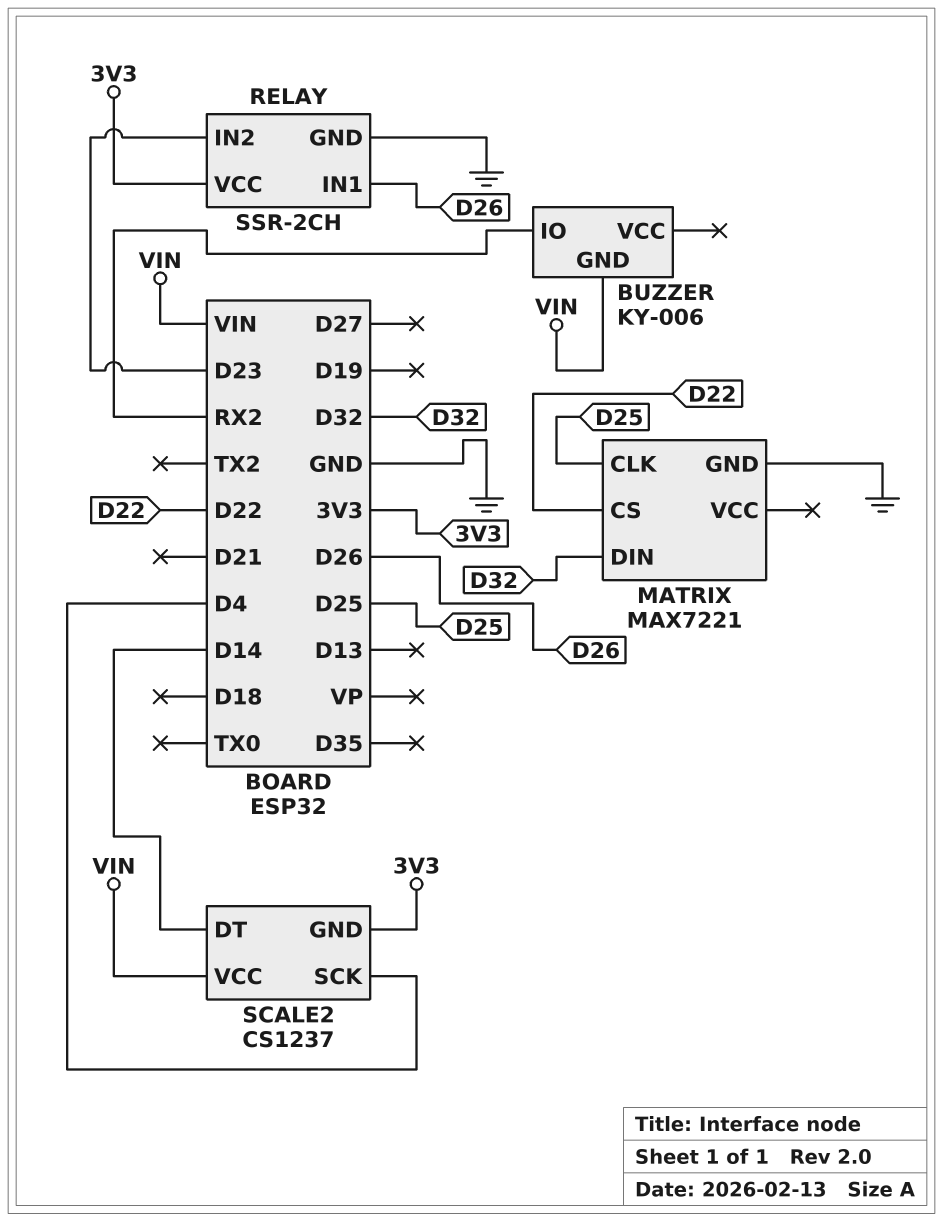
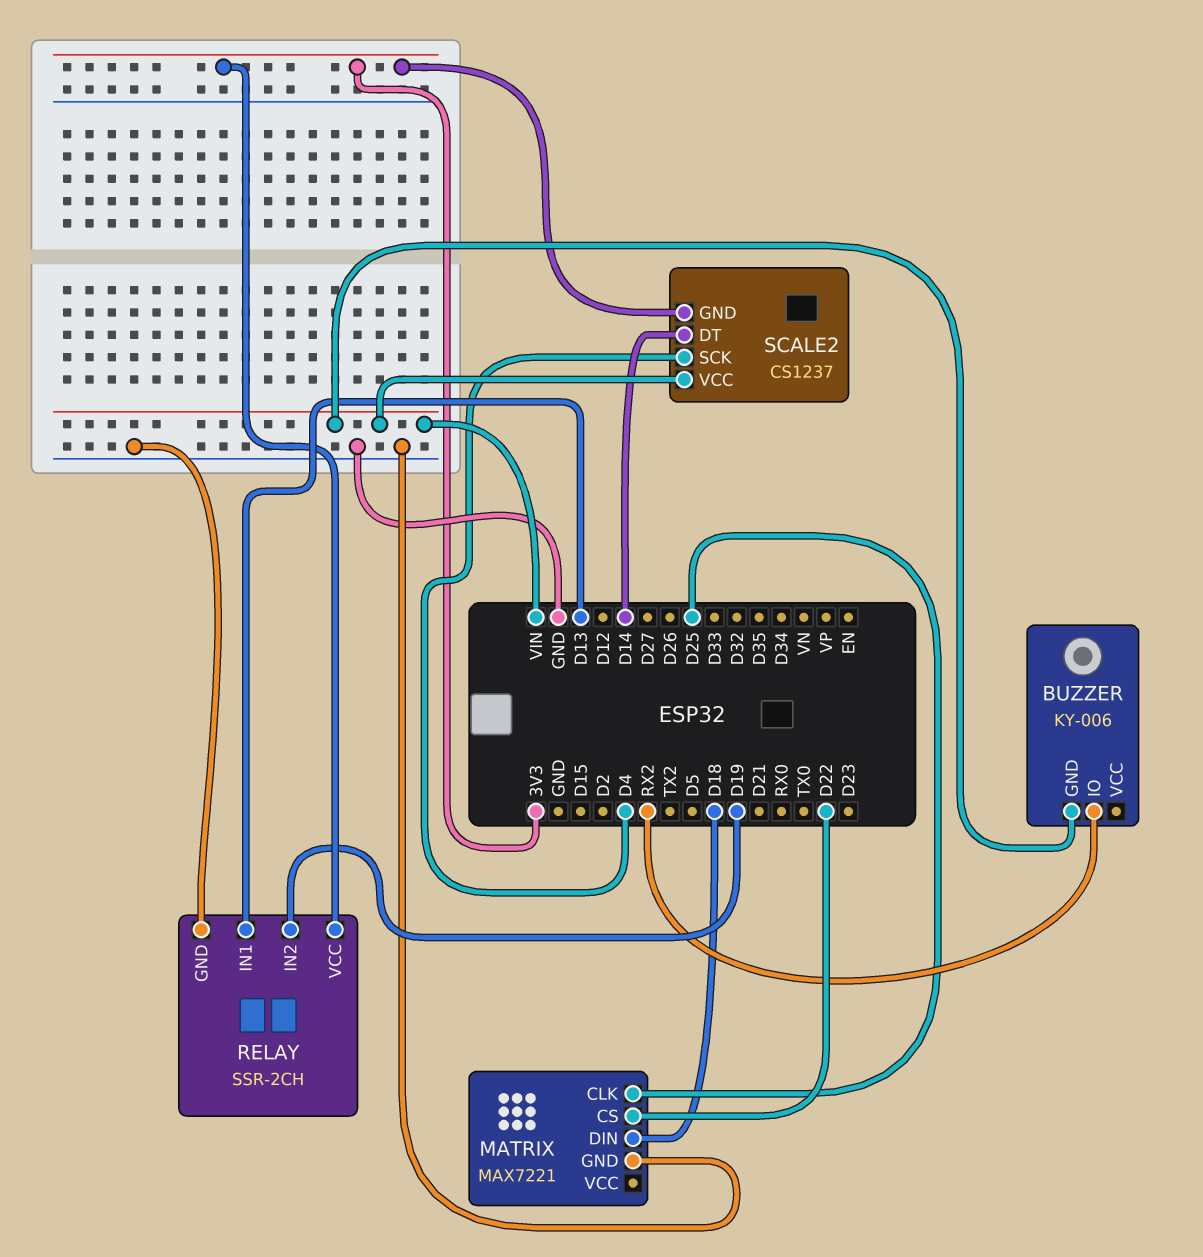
MATRIX pin DIN: D32 -> D18
RELAY pin IN1: D26 -> D13
RELAY pin IN2: D23 -> D19

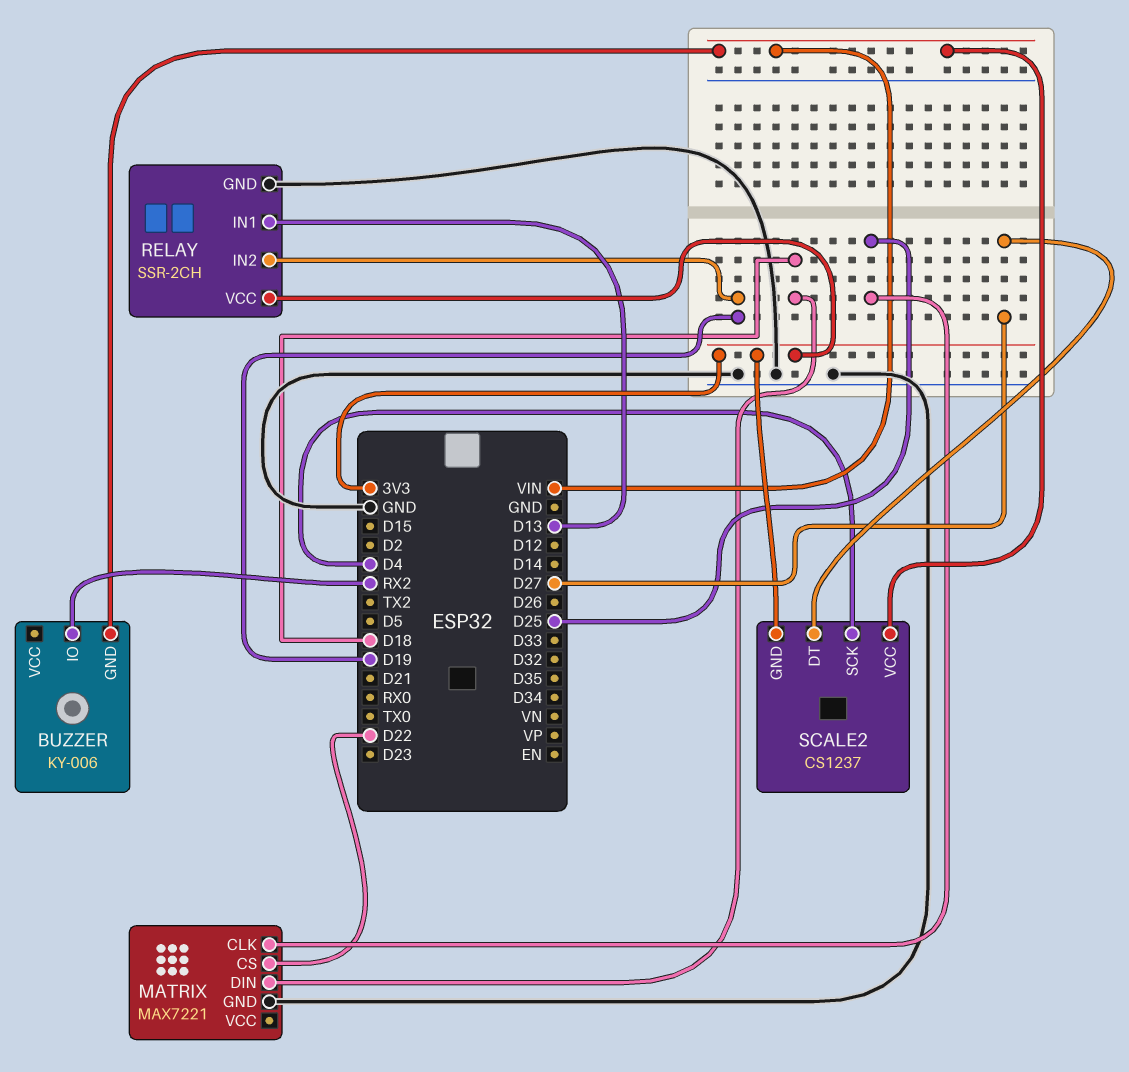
SCALE2 pin DT: D14 -> D27

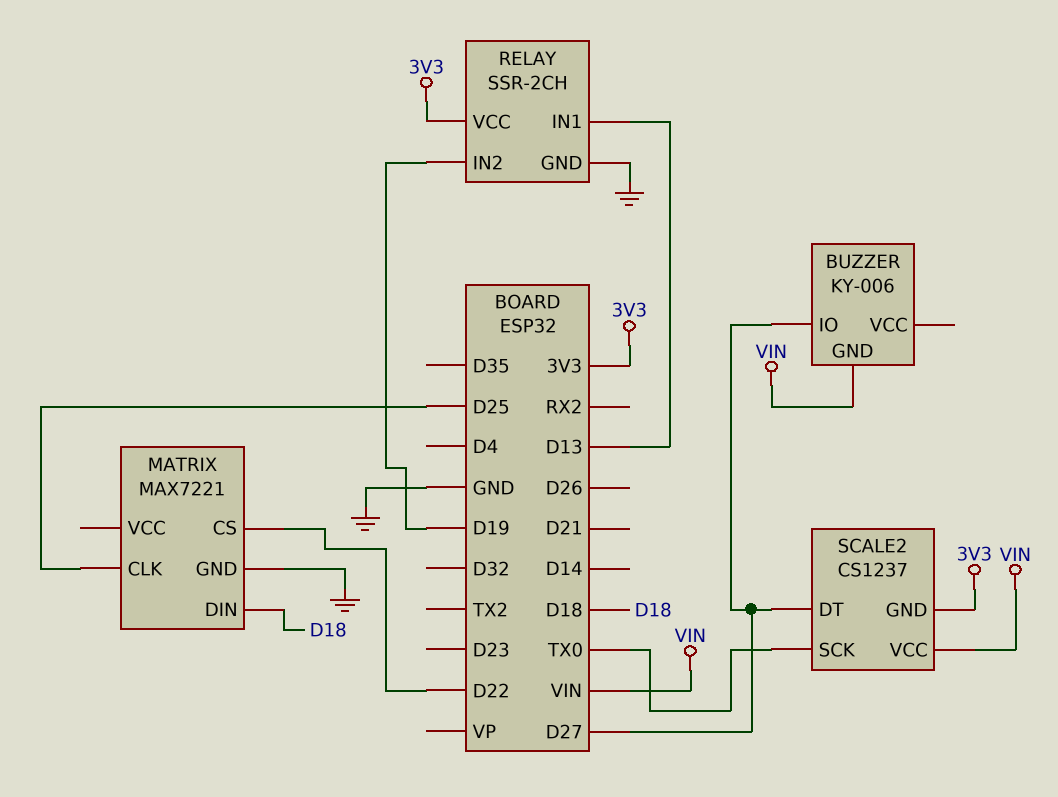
BUZZER pin IO: RX2 -> D27
SCALE2 pin SCK: D4 -> TX0

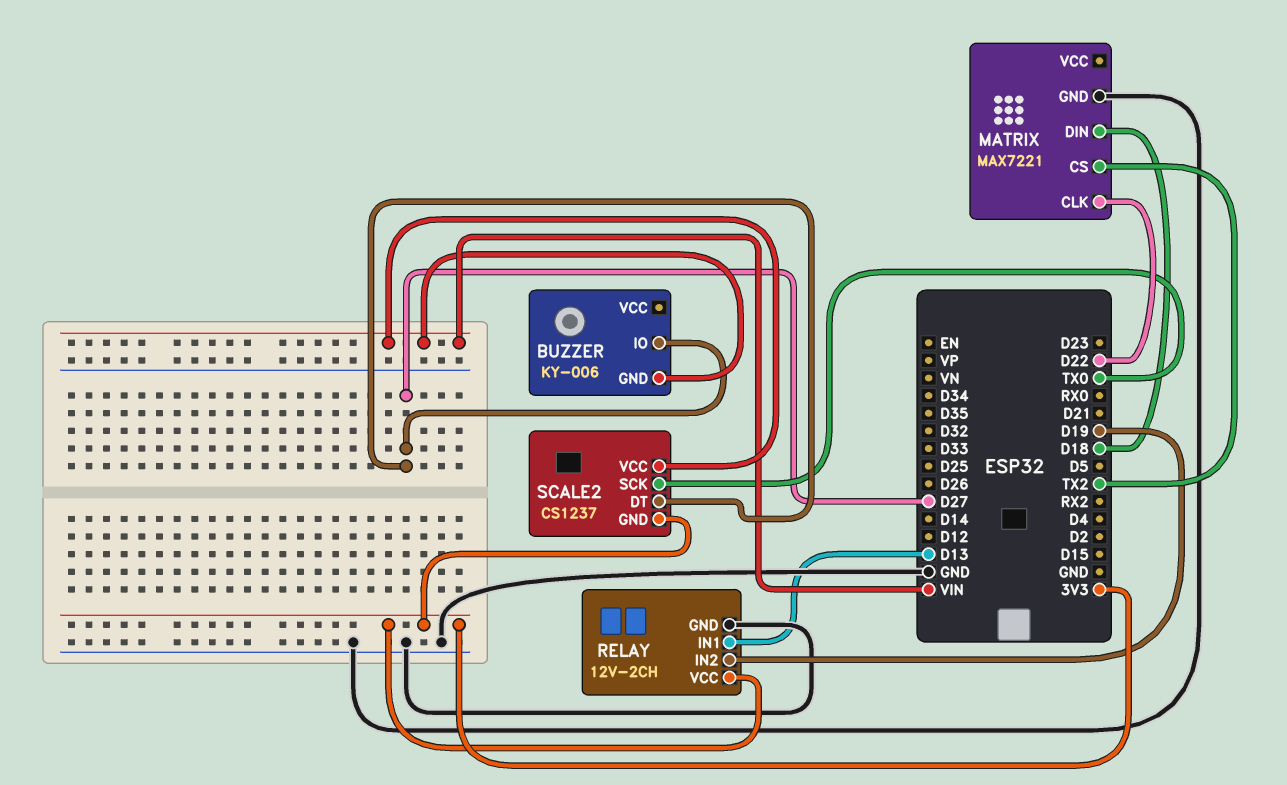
MATRIX pin CLK: D25 -> D22
MATRIX pin CS: D22 -> TX2
RELAY: SSR-2CH -> 12V-2CH

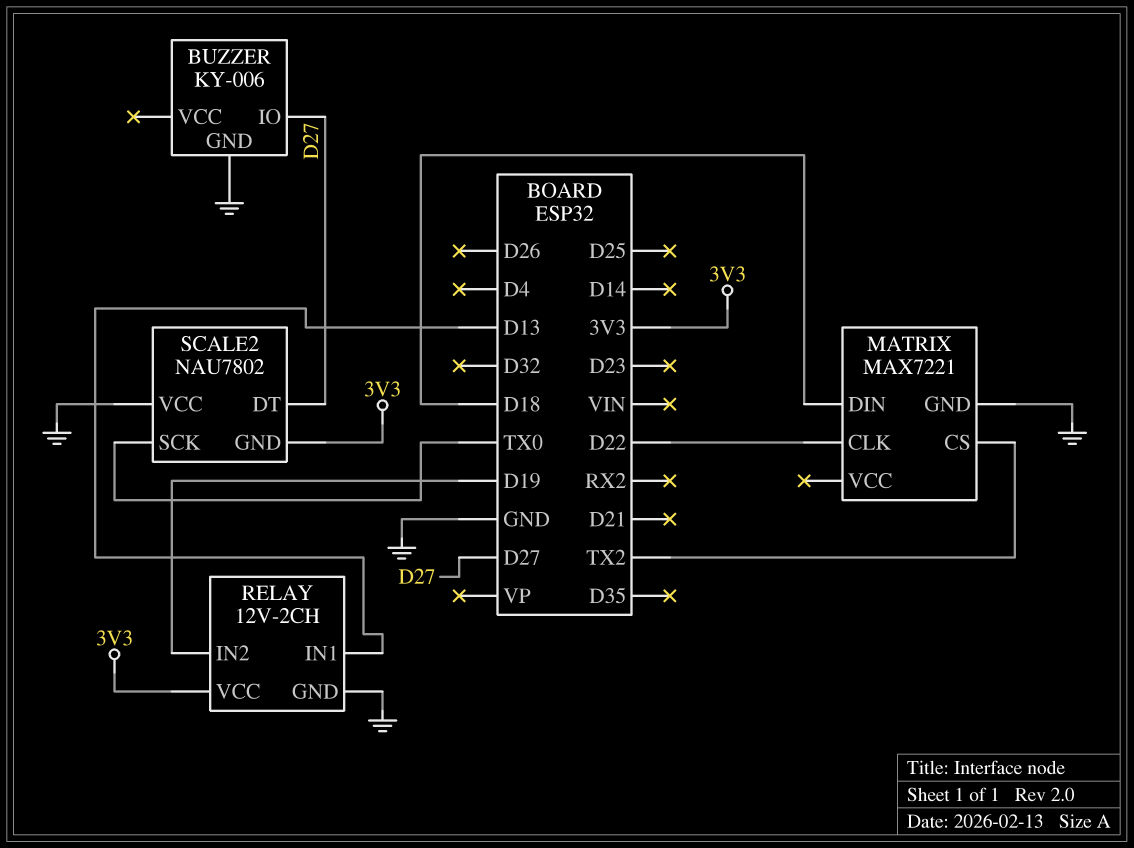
BUZZER pin GND: VIN -> GND
SCALE2: CS1237 -> NAU7802
SCALE2 pin VCC: VIN -> GND

